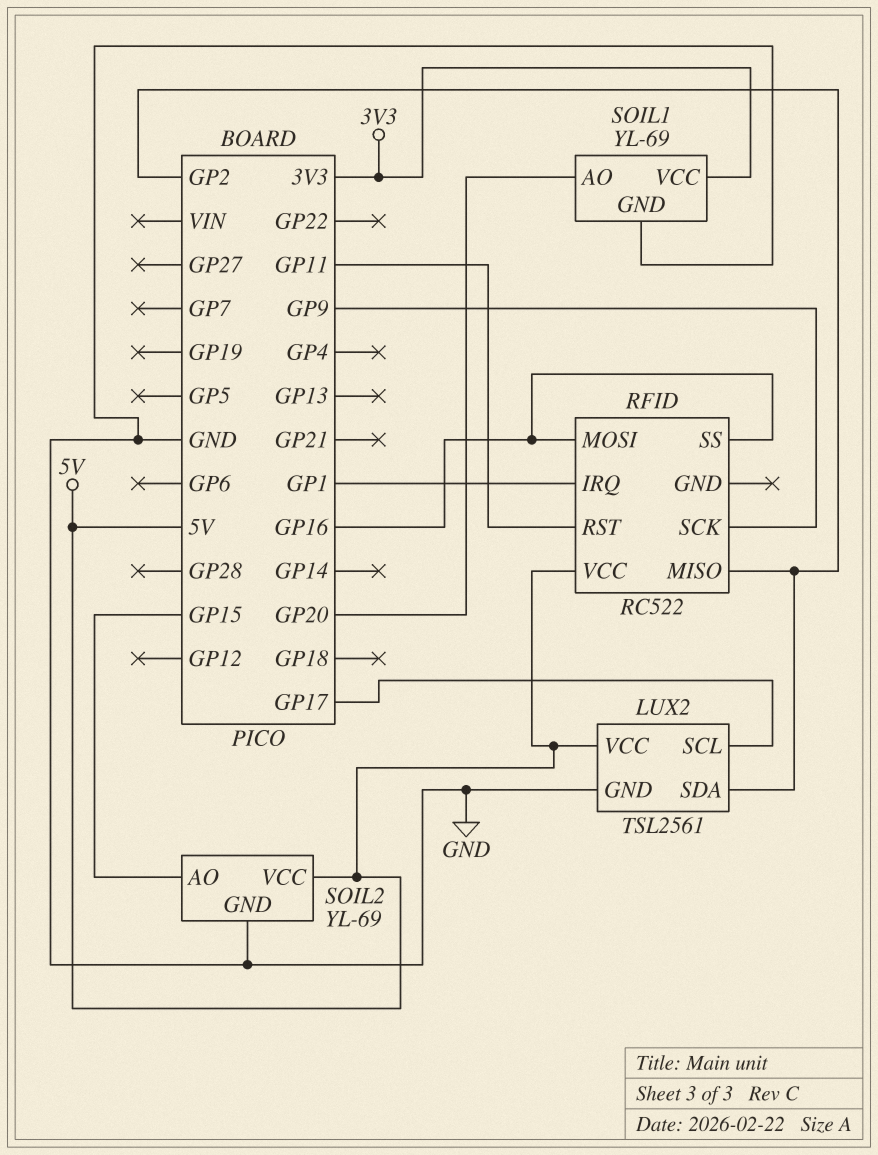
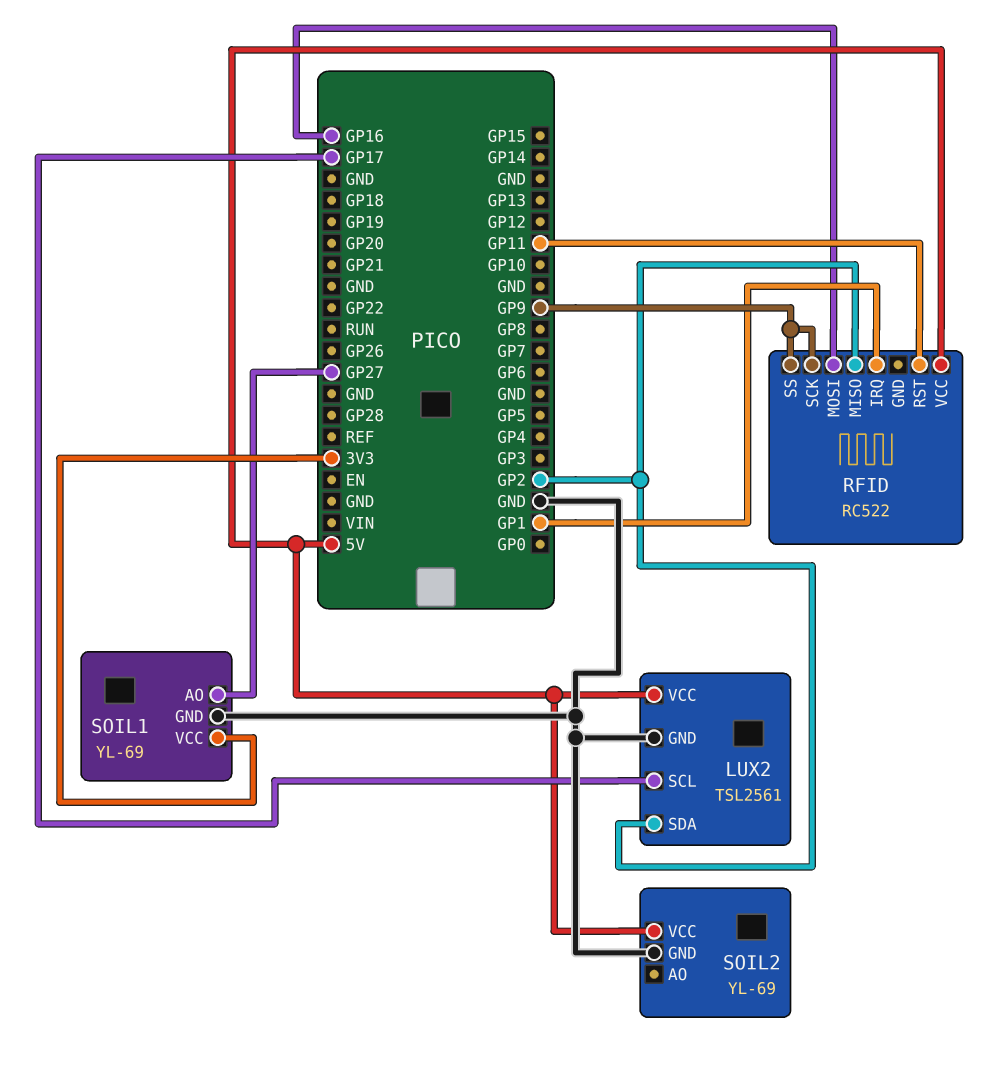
RFID pin SS: GP16 -> GP9
SOIL1 pin AO: GP20 -> GP27
SOIL2 pin AO: GP15 -> none

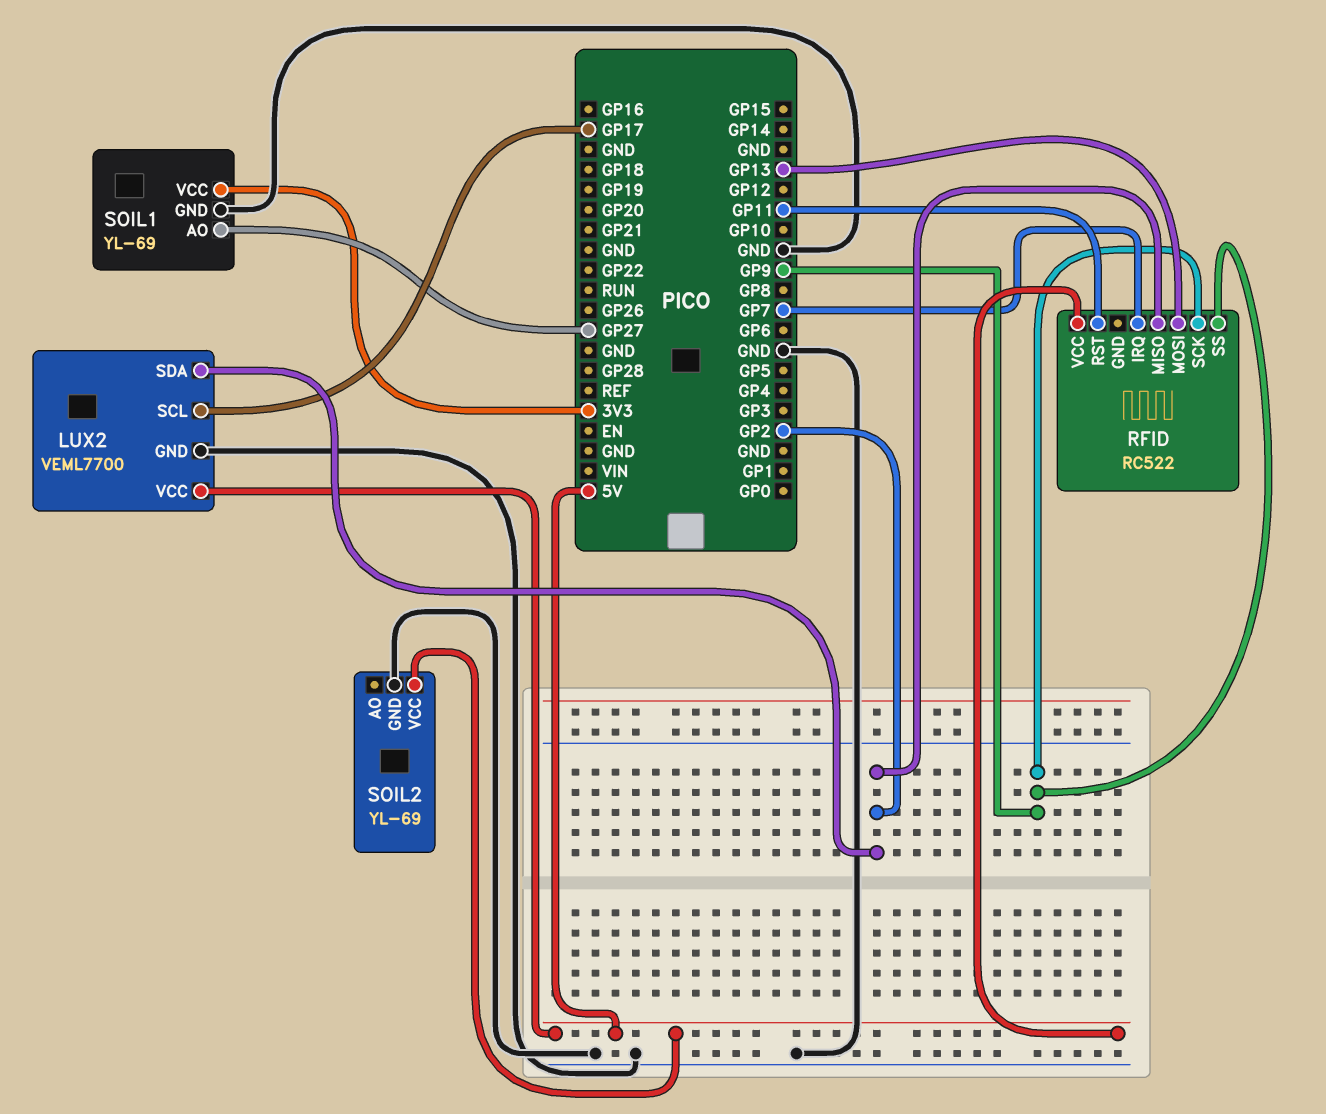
LUX2: TSL2561 -> VEML7700
RFID pin IRQ: GP1 -> GP7
RFID pin MOSI: GP16 -> GP13

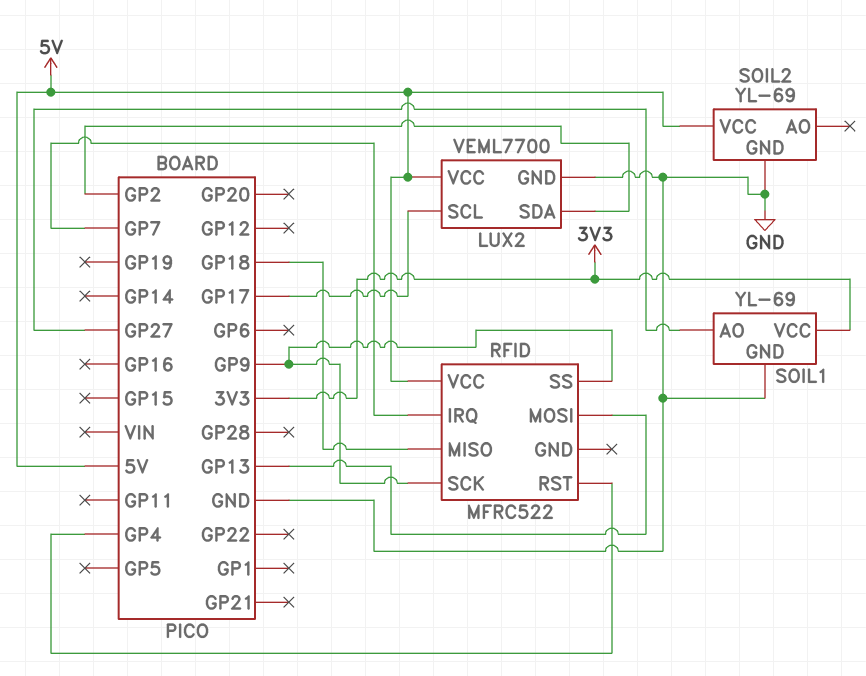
RFID: RC522 -> MFRC522
RFID pin MISO: GP2 -> GP18
RFID pin RST: GP11 -> GP4

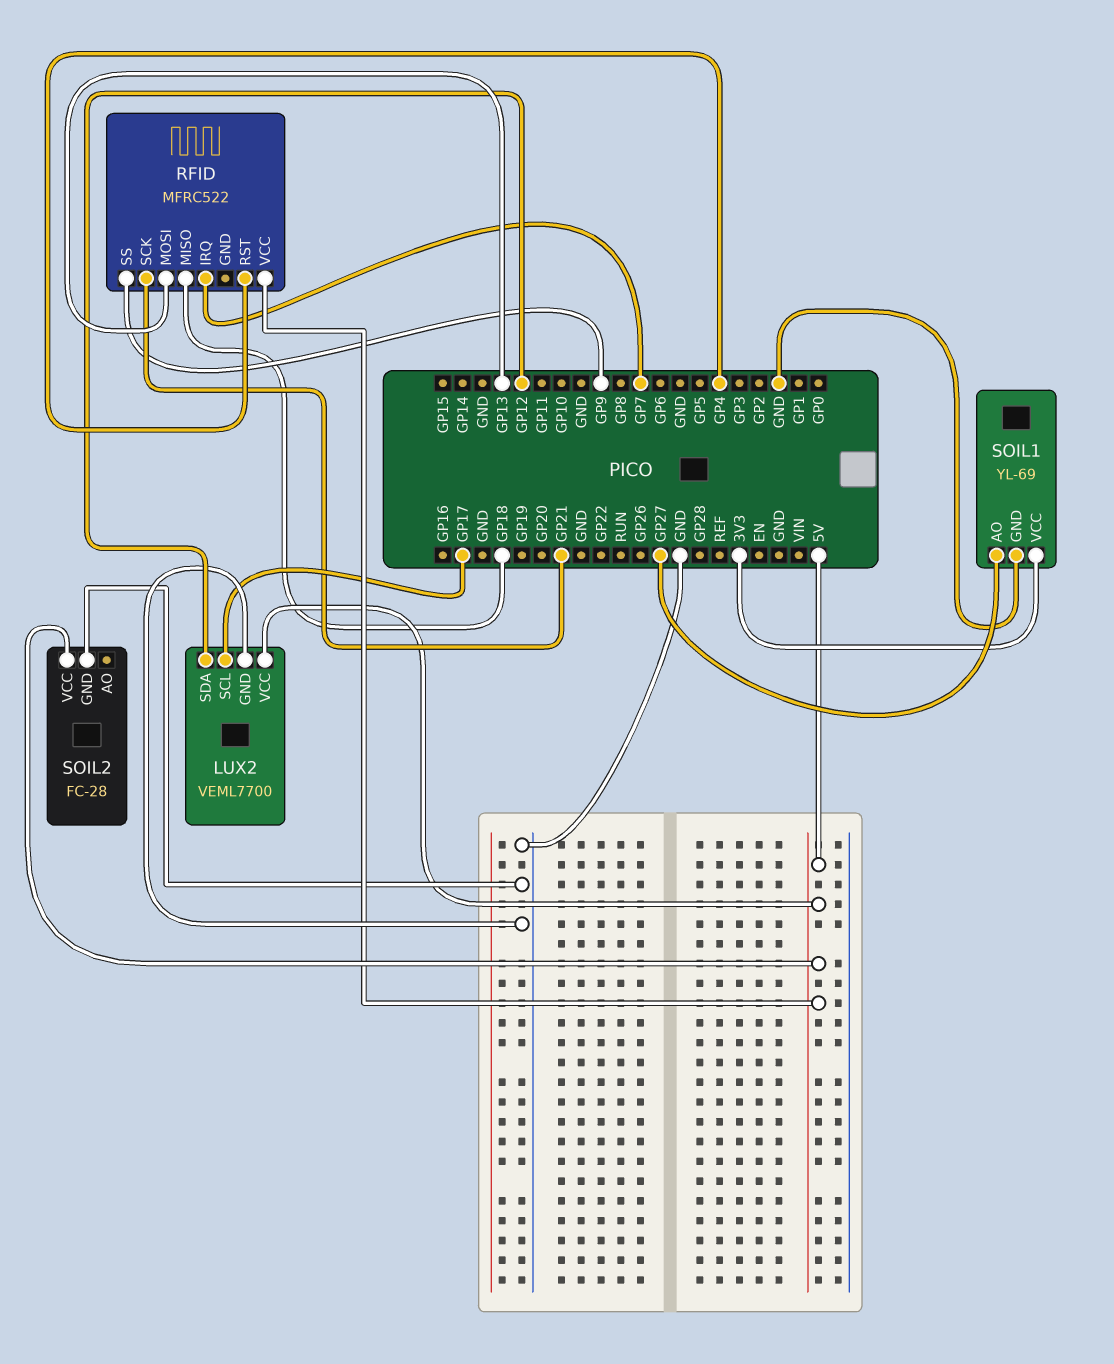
LUX2 pin SDA: GP2 -> GP12
RFID pin SCK: GP9 -> GP21
SOIL2: YL-69 -> FC-28

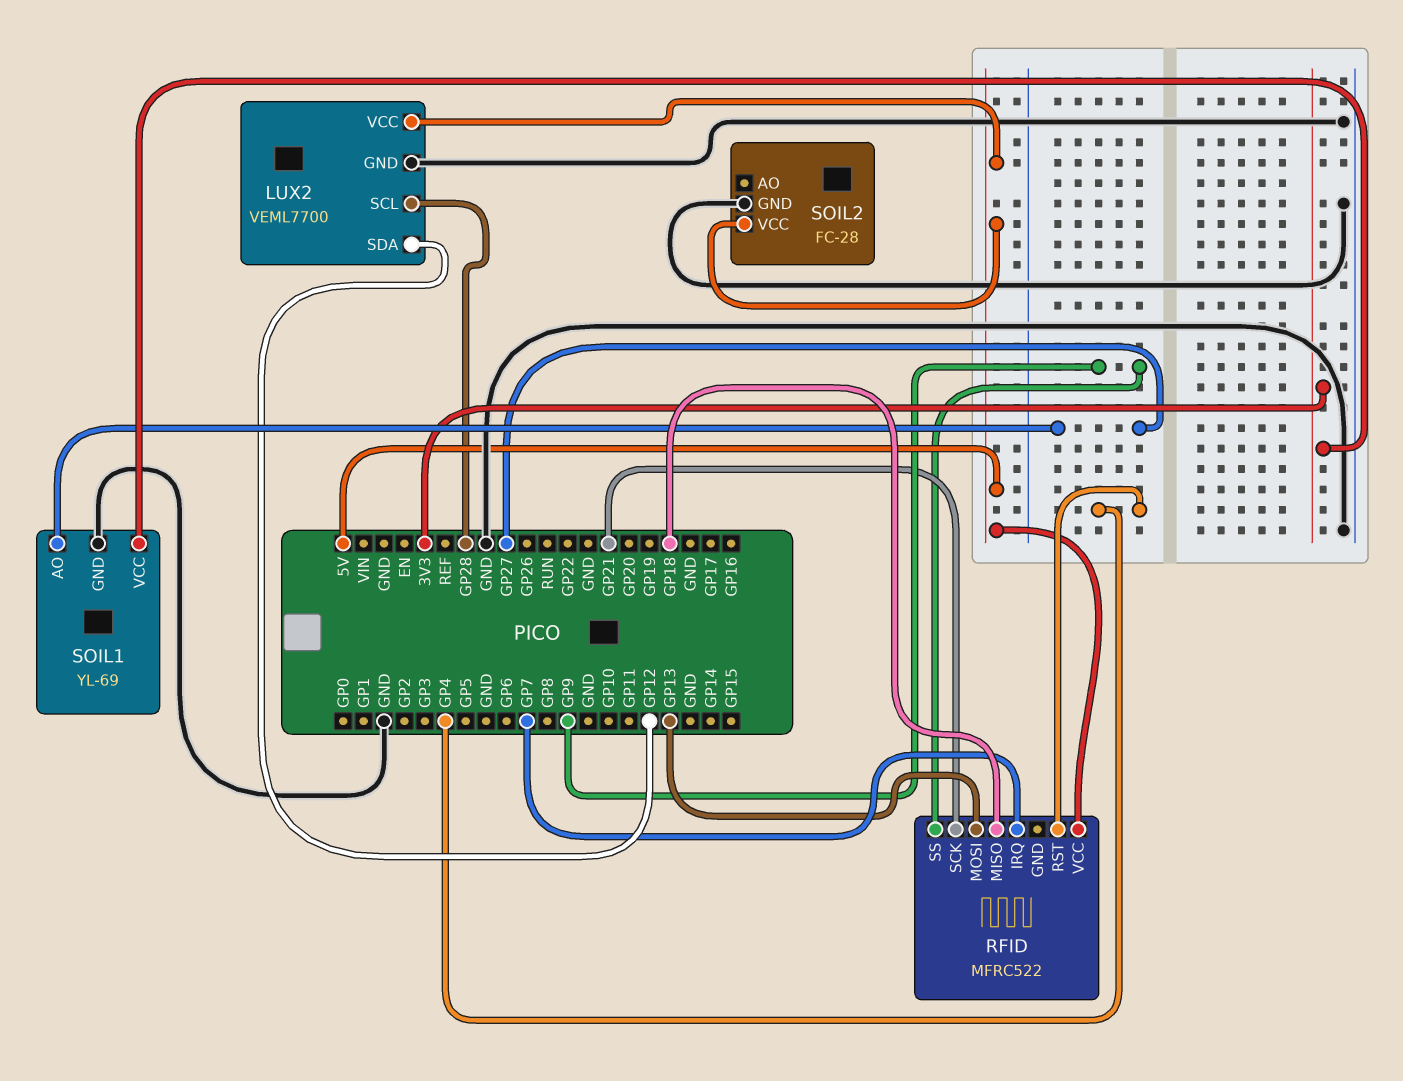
LUX2 pin SCL: GP17 -> GP28

